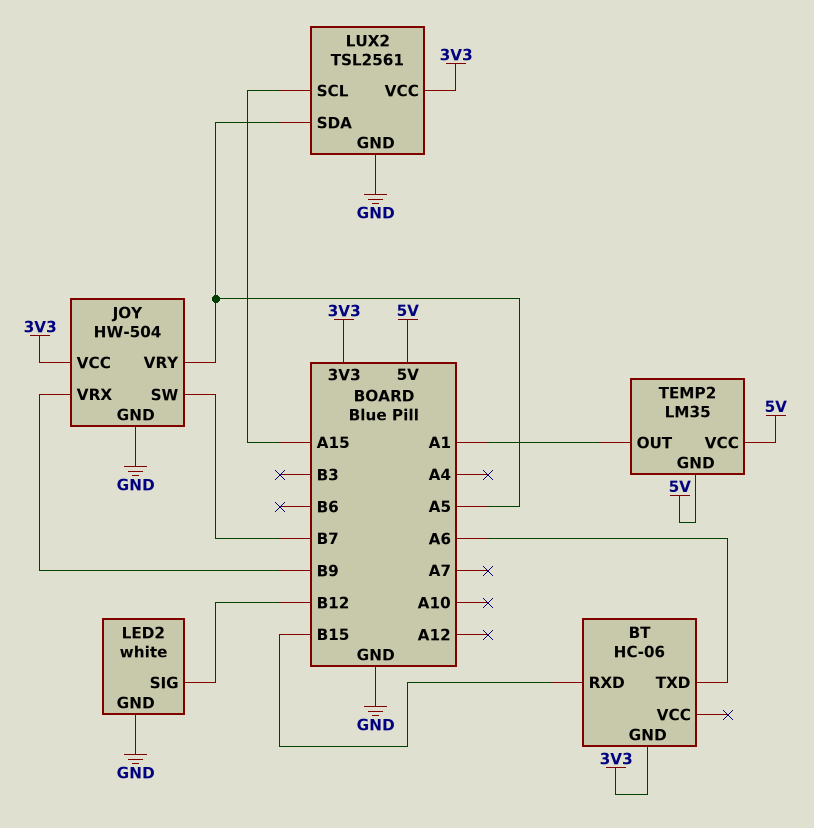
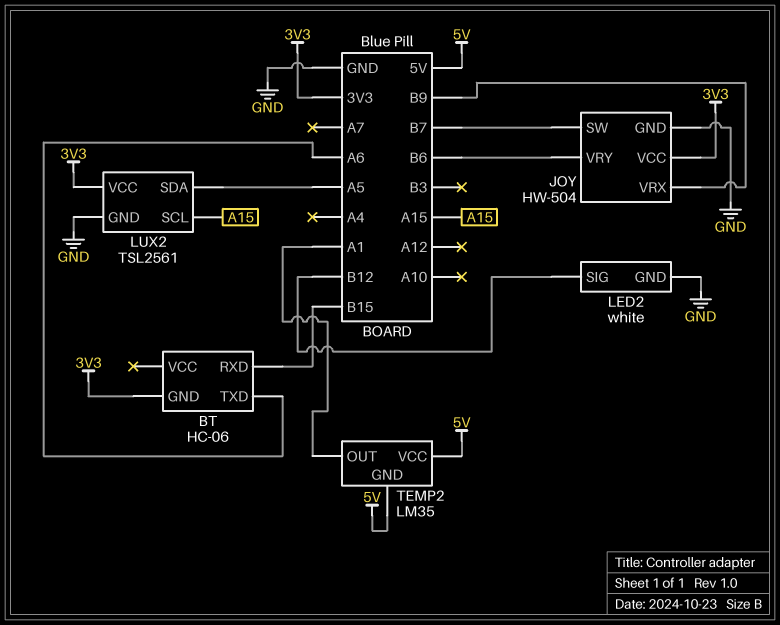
JOY pin VRY: A5 -> B6

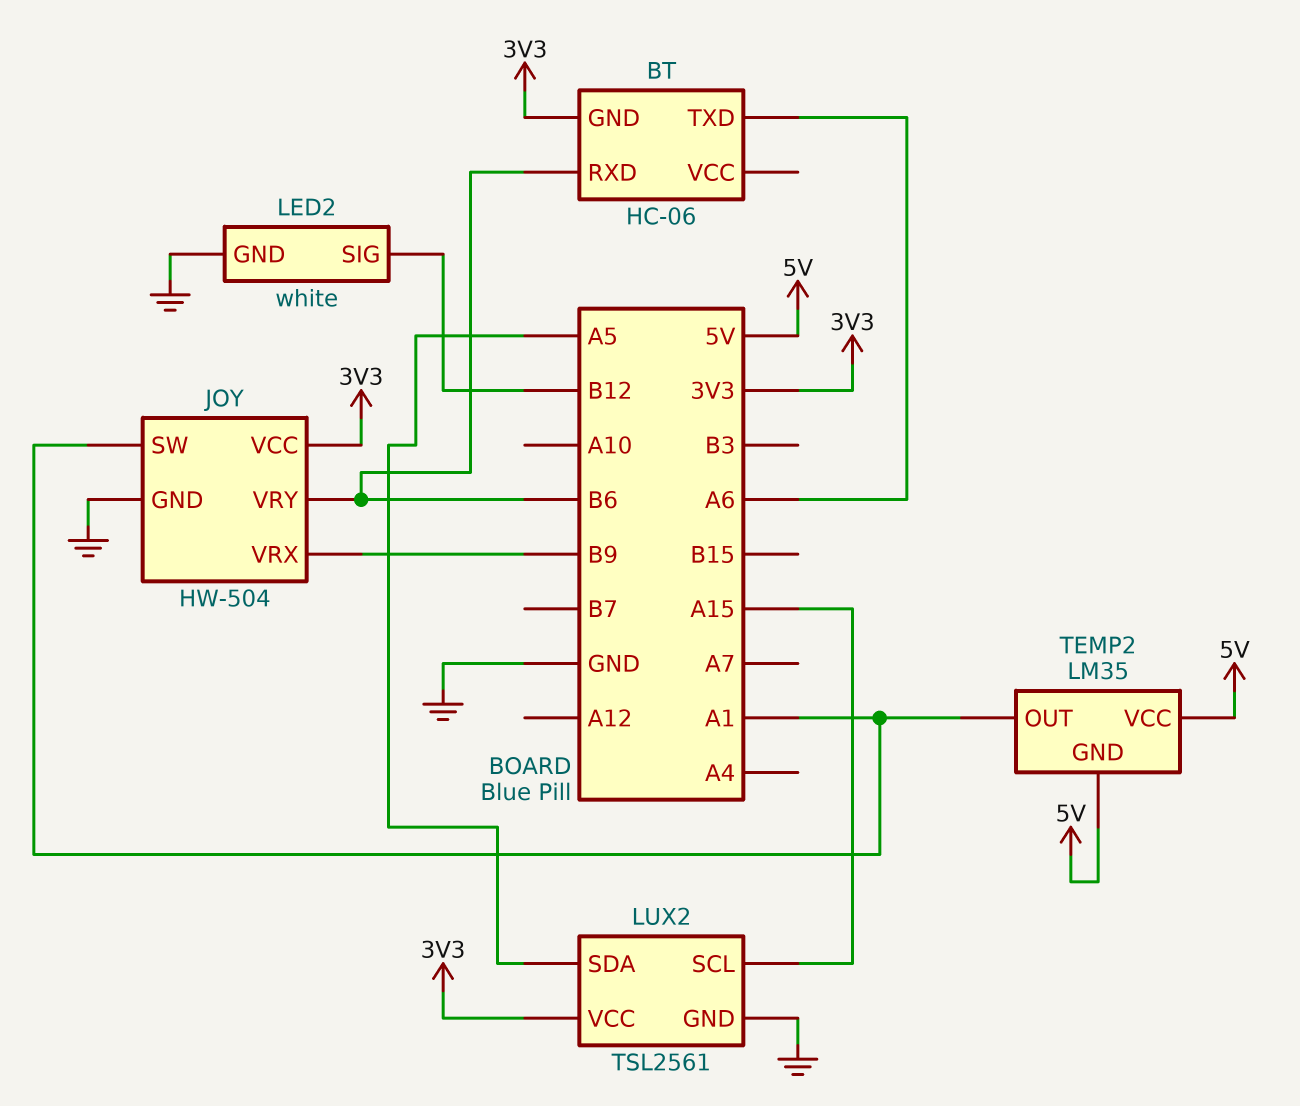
BT pin RXD: B15 -> B6
JOY pin SW: B7 -> A1

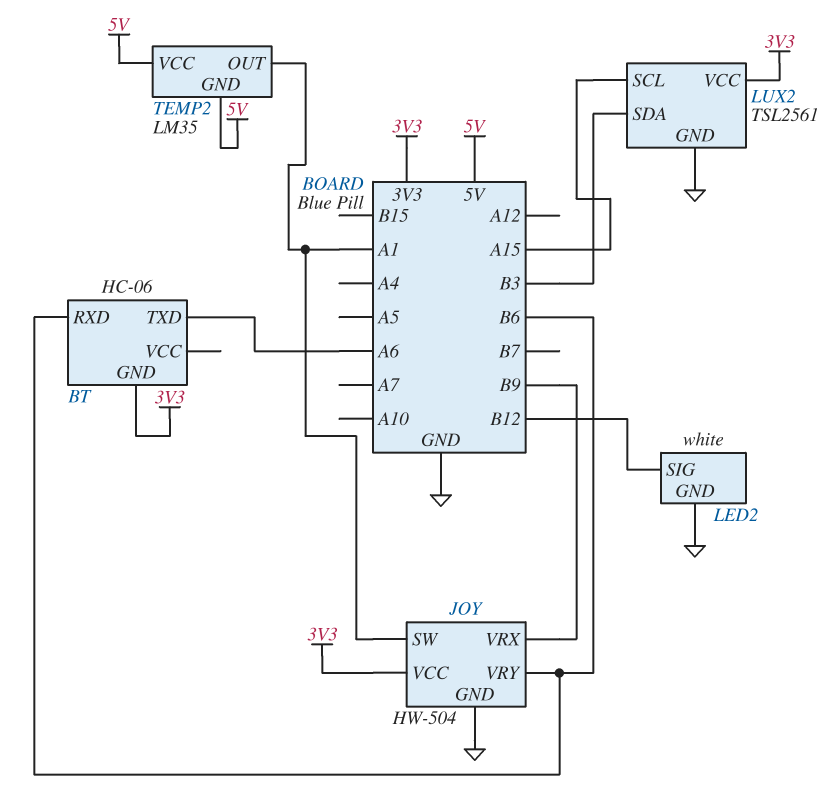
LUX2 pin SDA: A5 -> B3

